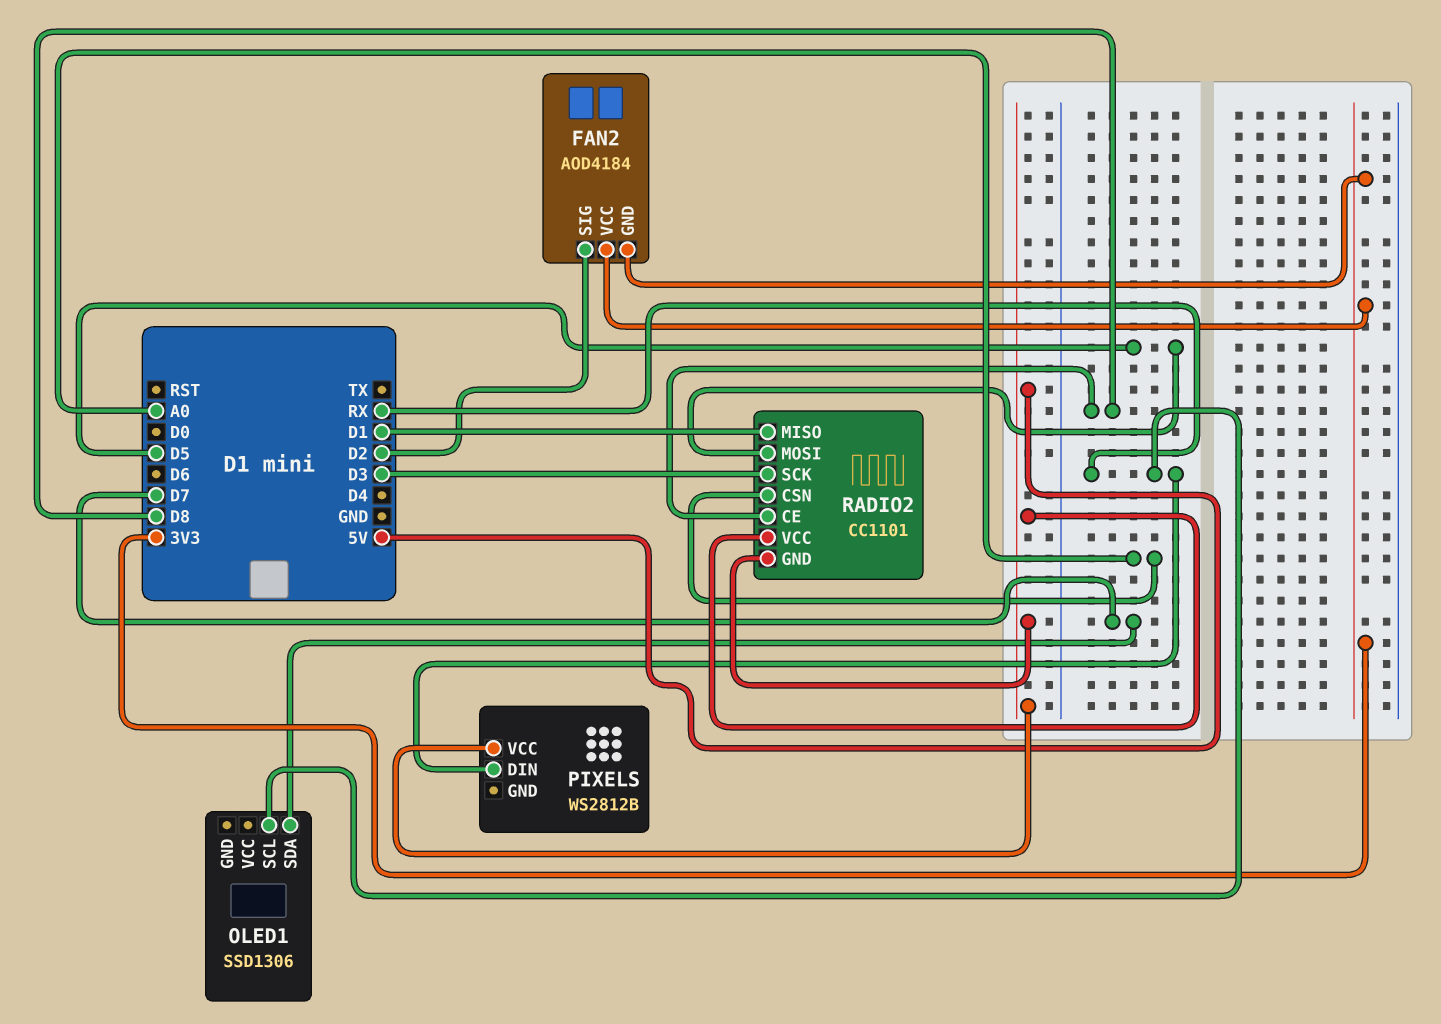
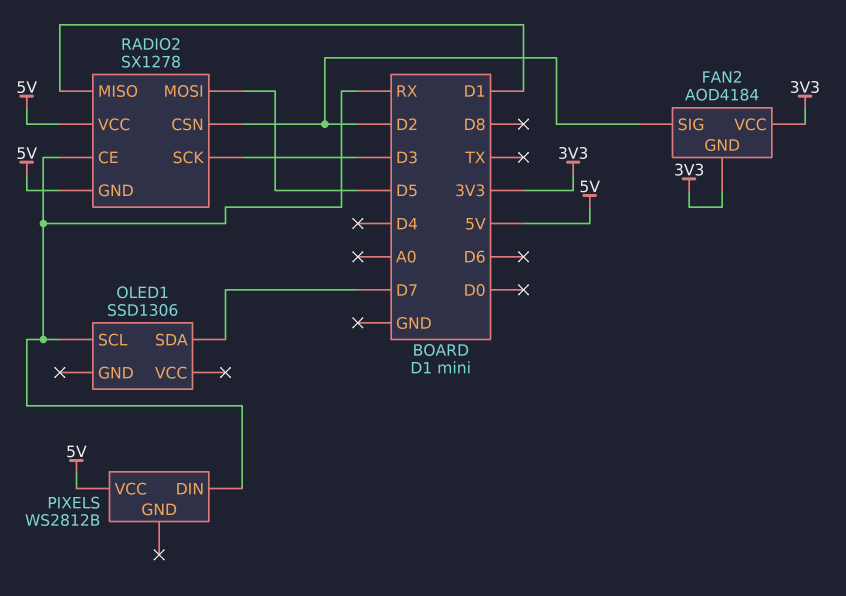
RADIO2: CC1101 -> SX1278
RADIO2 pin CE: D8 -> RX
RADIO2 pin CSN: A0 -> D2

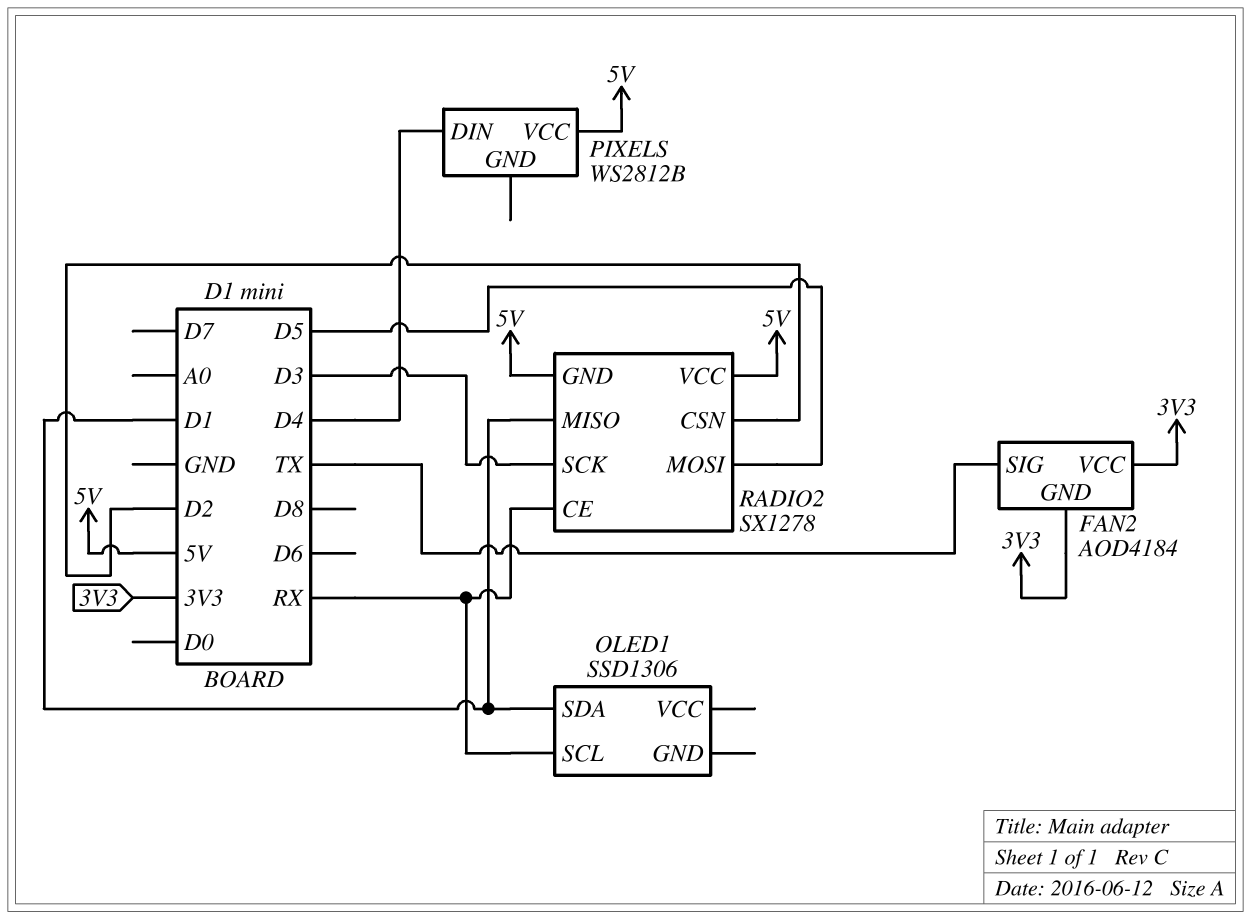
FAN2 pin SIG: D2 -> TX
OLED1 pin SDA: D7 -> D1
PIXELS pin DIN: RX -> D4

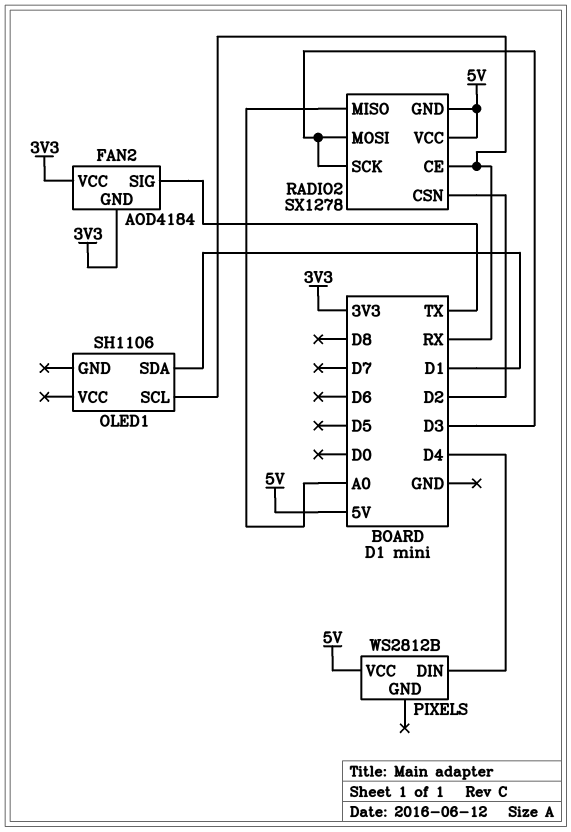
OLED1: SSD1306 -> SH1106
RADIO2 pin MISO: D1 -> A0
RADIO2 pin MOSI: D5 -> D3

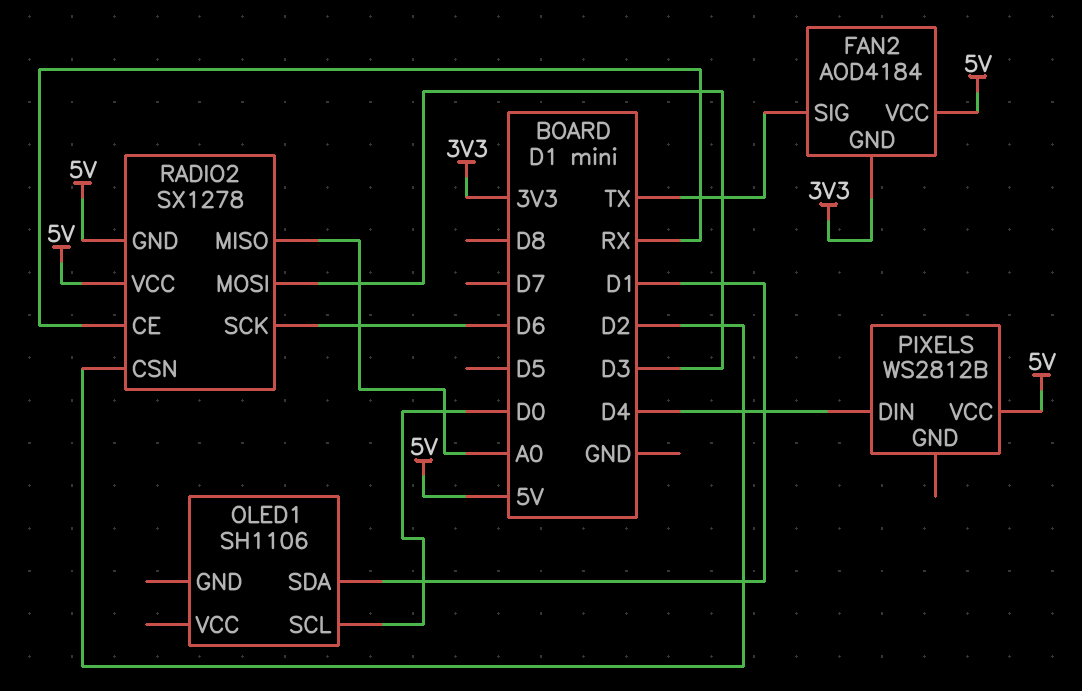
FAN2 pin VCC: 3V3 -> 5V
OLED1 pin SCL: RX -> D0
RADIO2 pin SCK: D3 -> D6

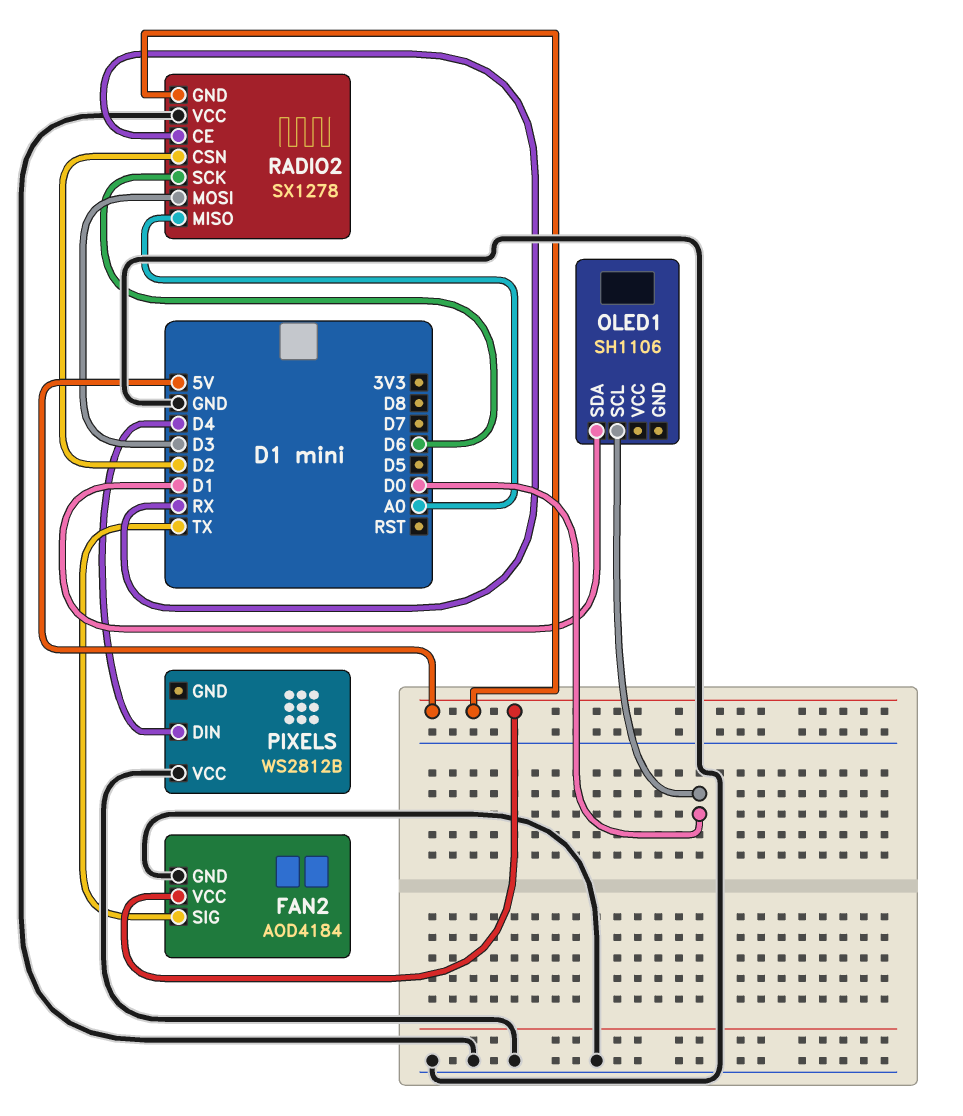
FAN2 pin GND: 3V3 -> GND
PIXELS pin VCC: 5V -> GND
RADIO2 pin VCC: 5V -> GND

